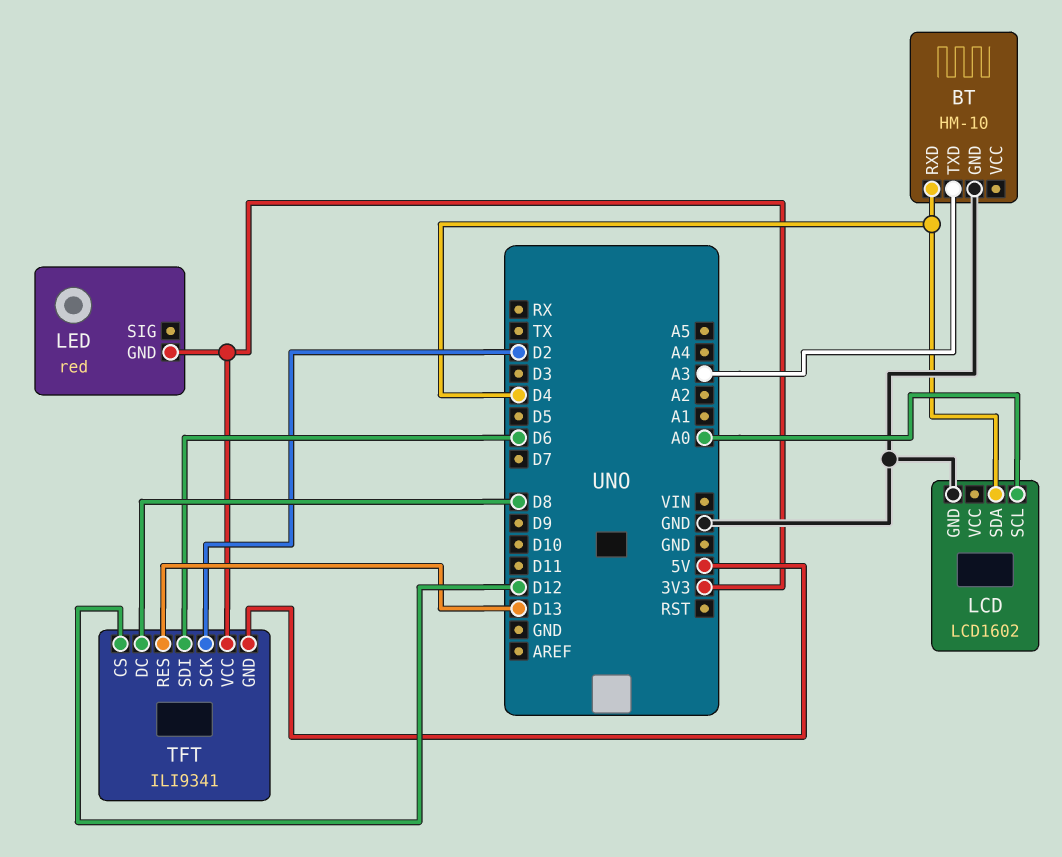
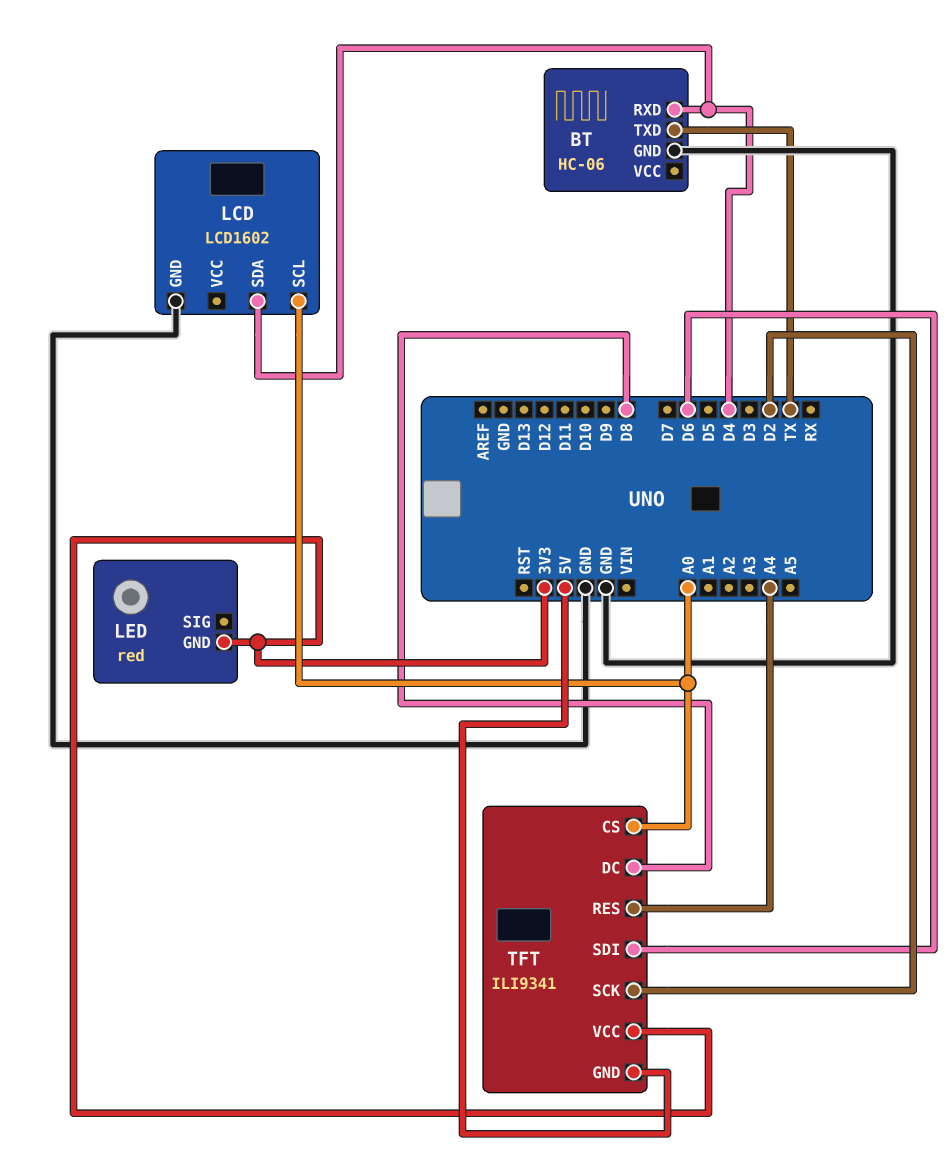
BT: HM-10 -> HC-06
BT pin TXD: A3 -> TX
TFT pin CS: D12 -> A0
TFT pin RES: D13 -> A4

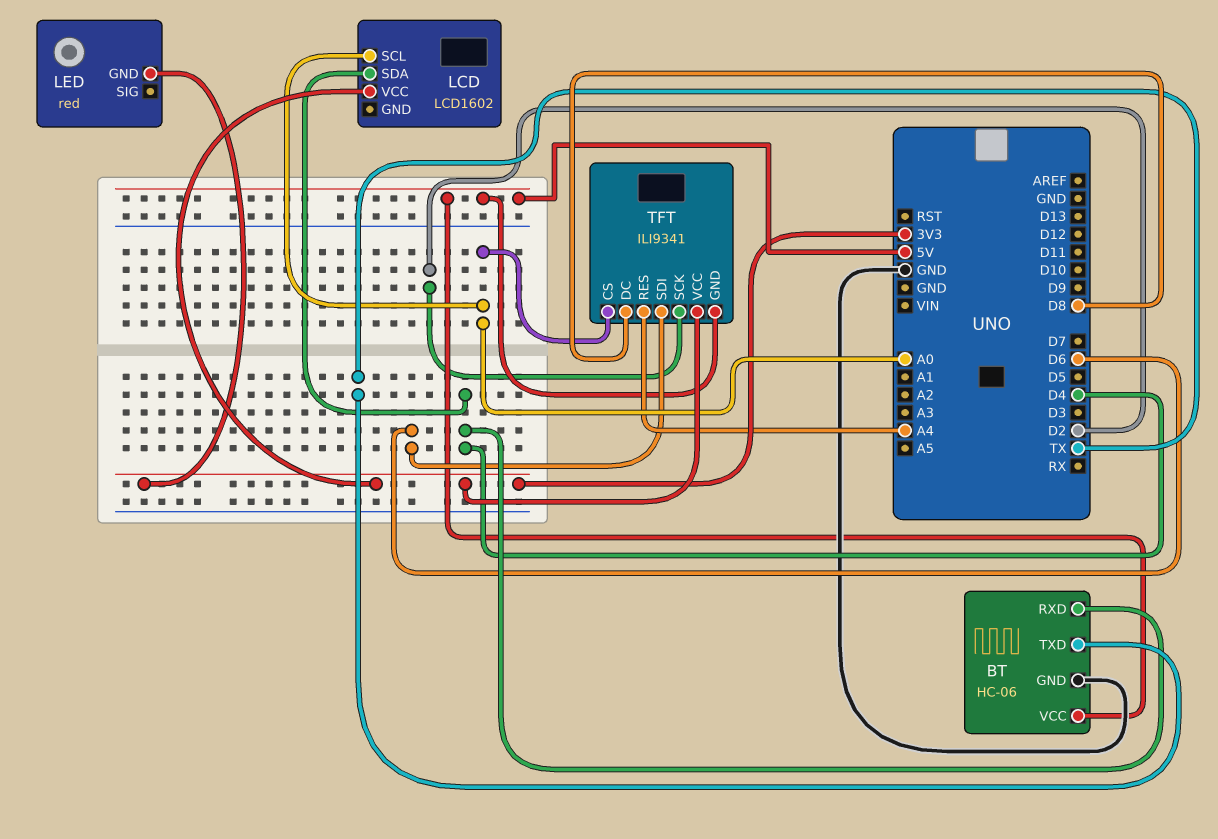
BT pin VCC: none -> 5V
LCD pin GND: GND -> none
LCD pin VCC: none -> 3V3

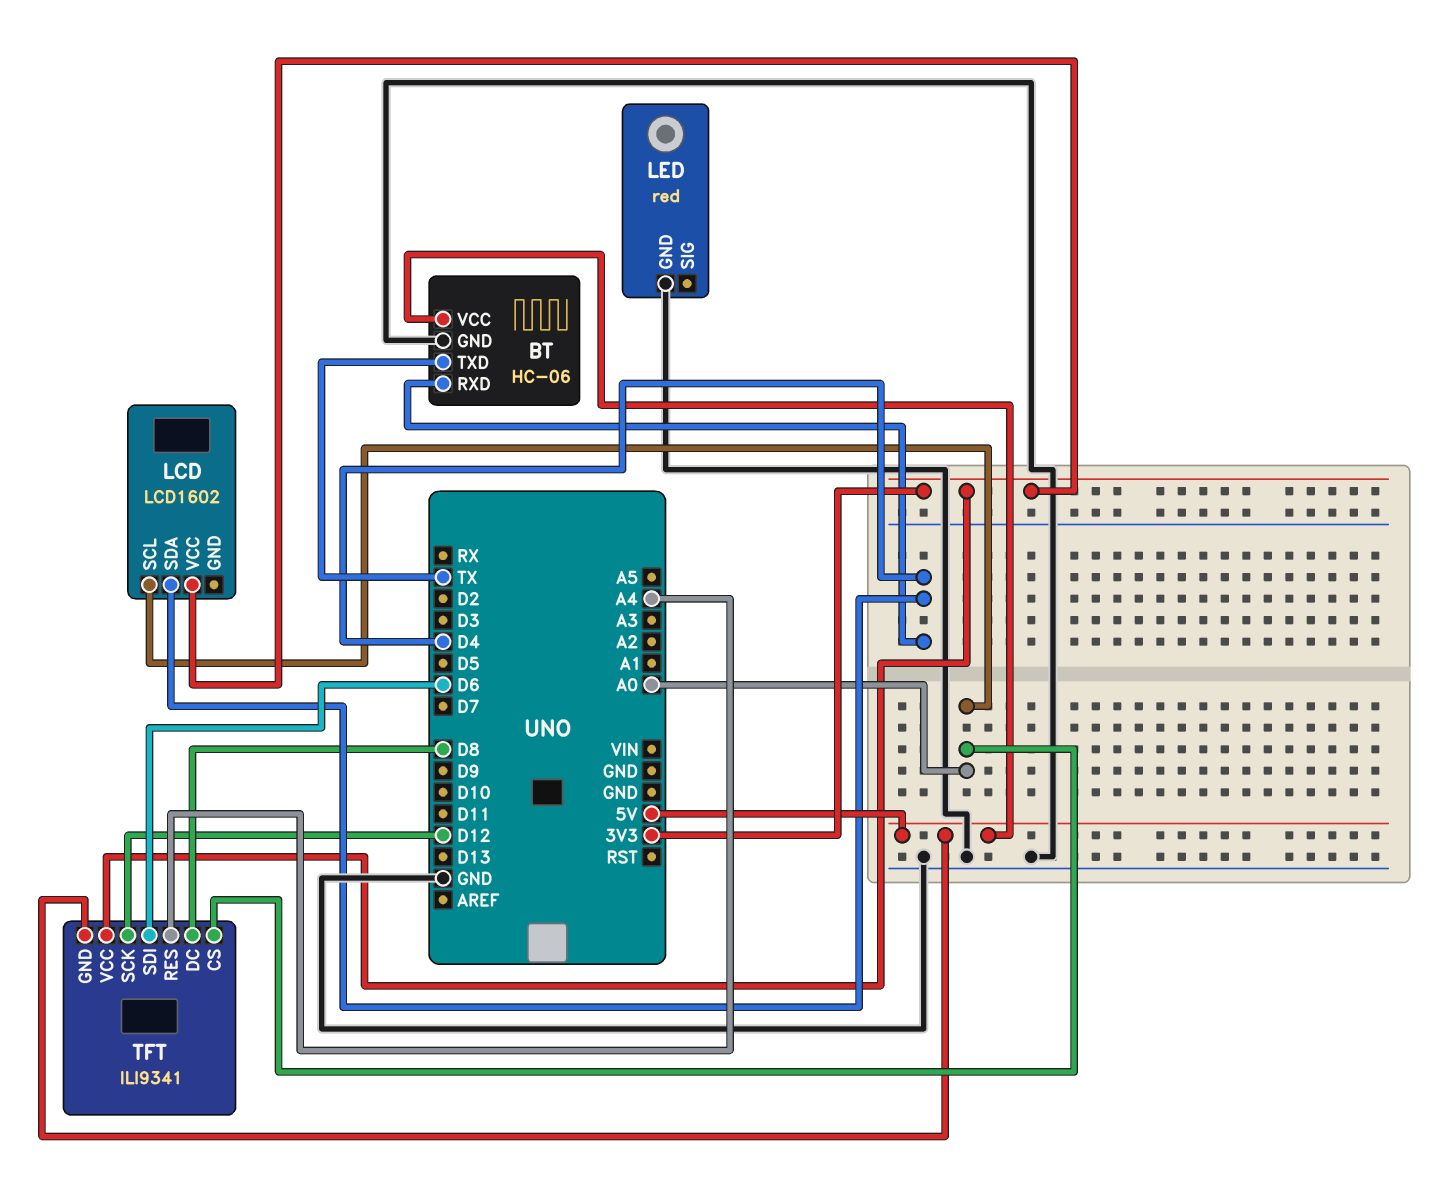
LED pin GND: 3V3 -> GND
TFT pin SCK: D2 -> D12

